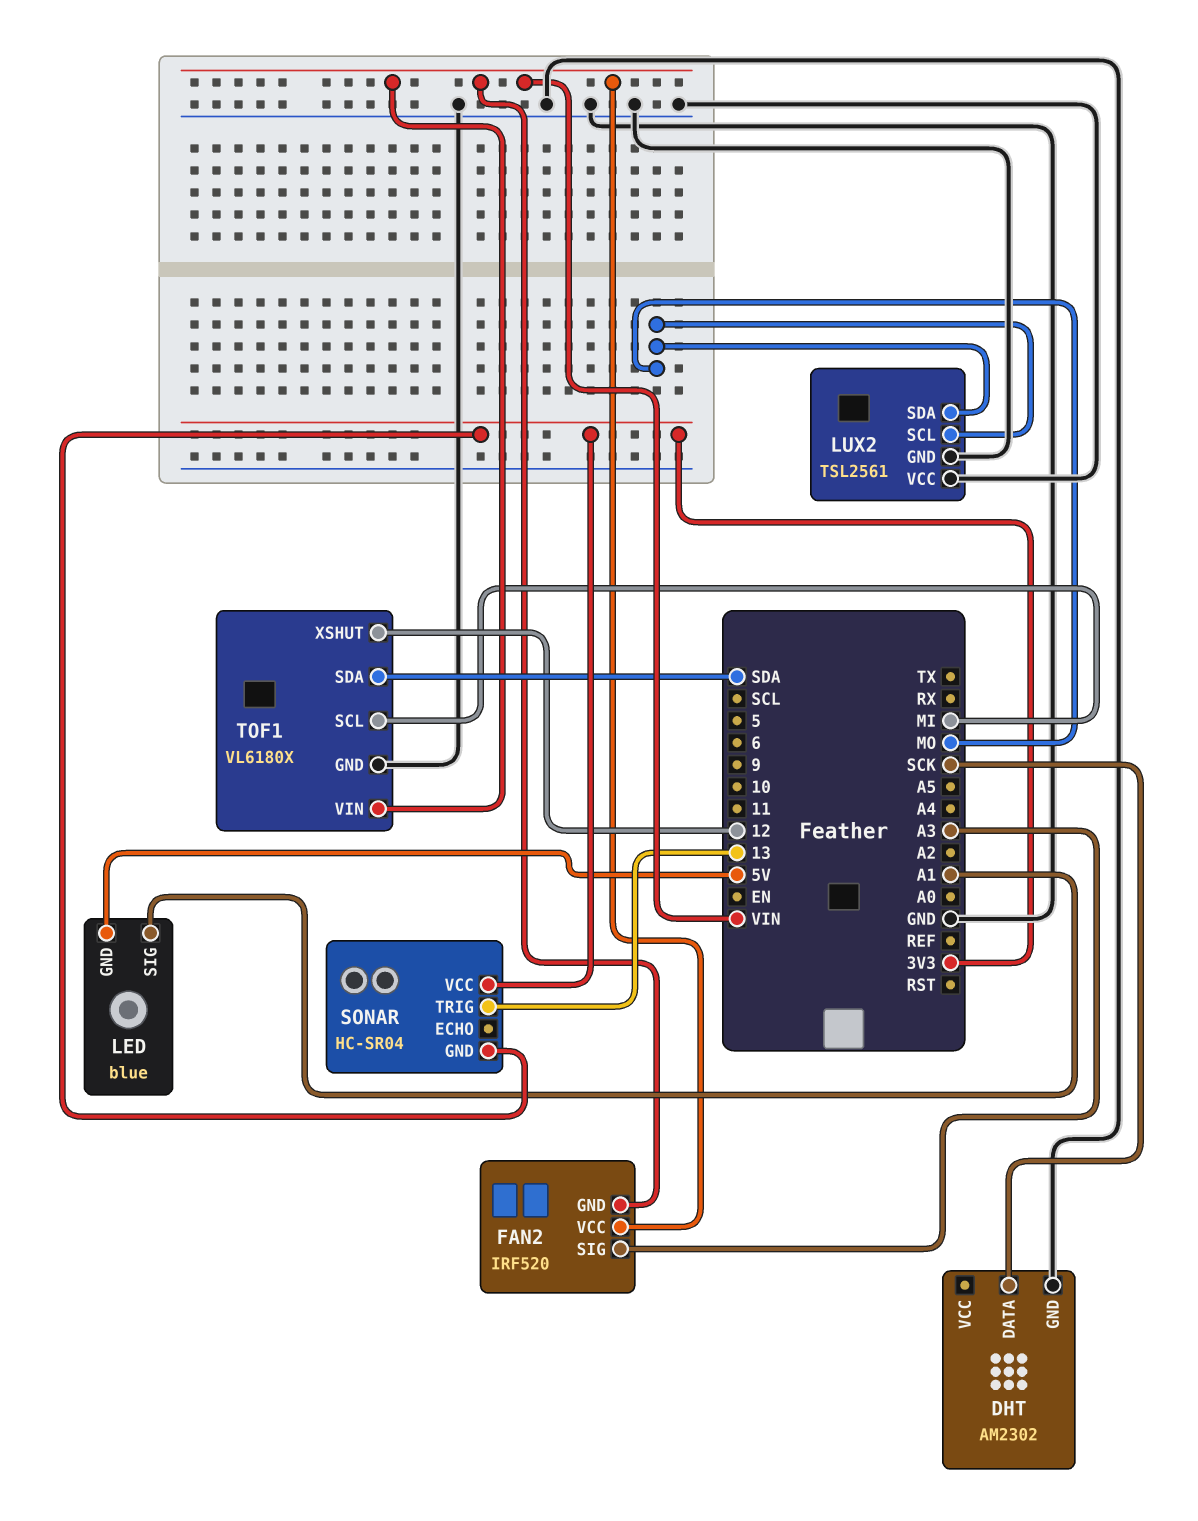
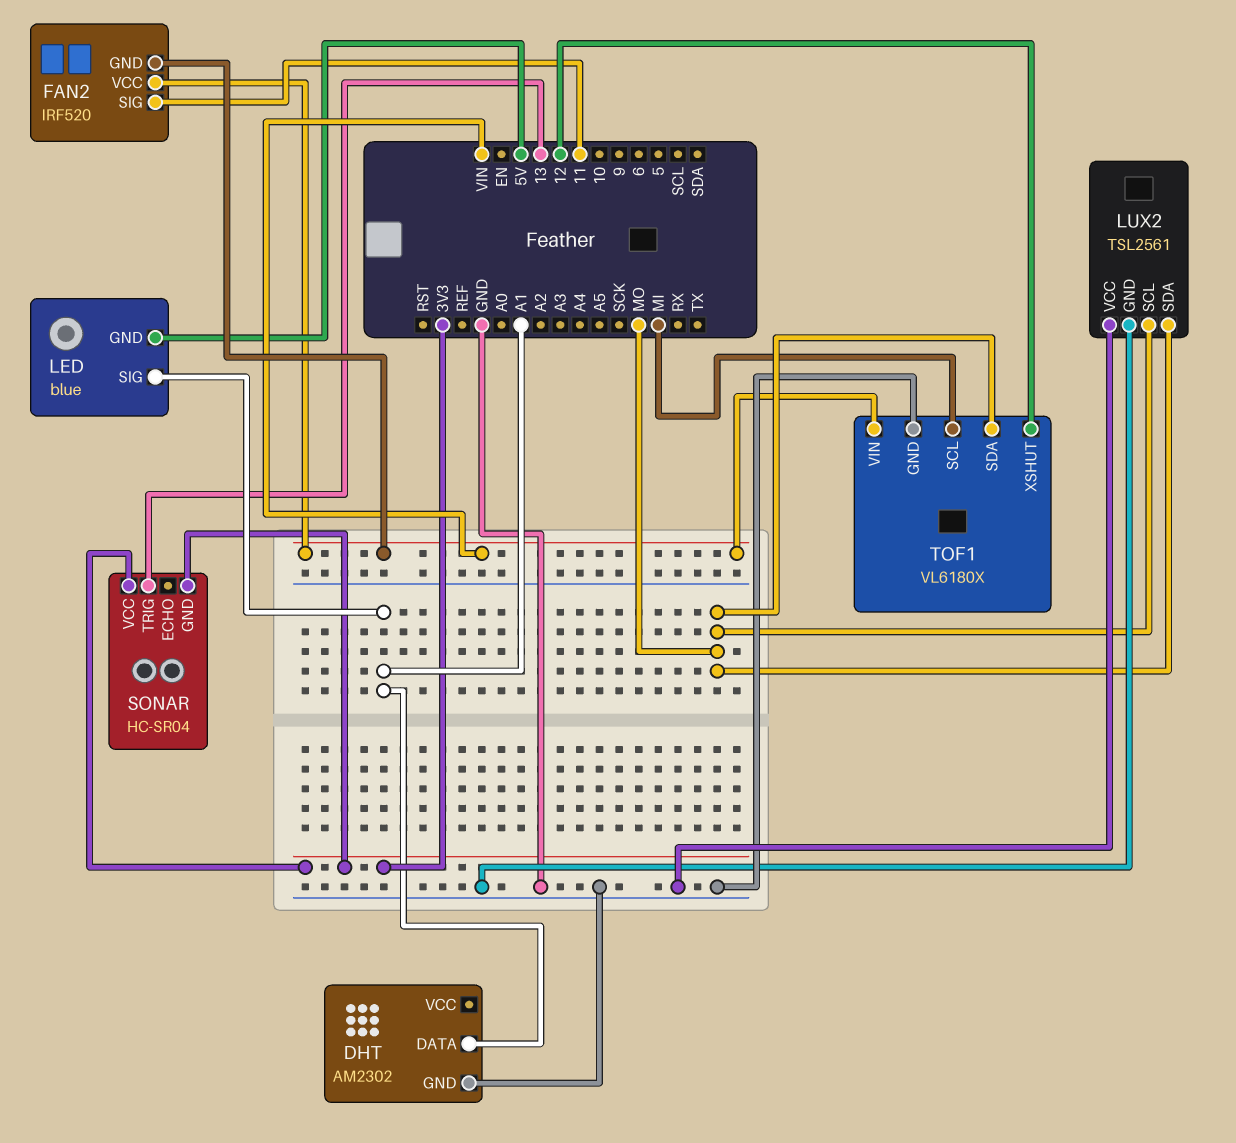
DHT pin DATA: SCK -> A1
FAN2 pin SIG: A3 -> 11
TOF1 pin SDA: SDA -> MO

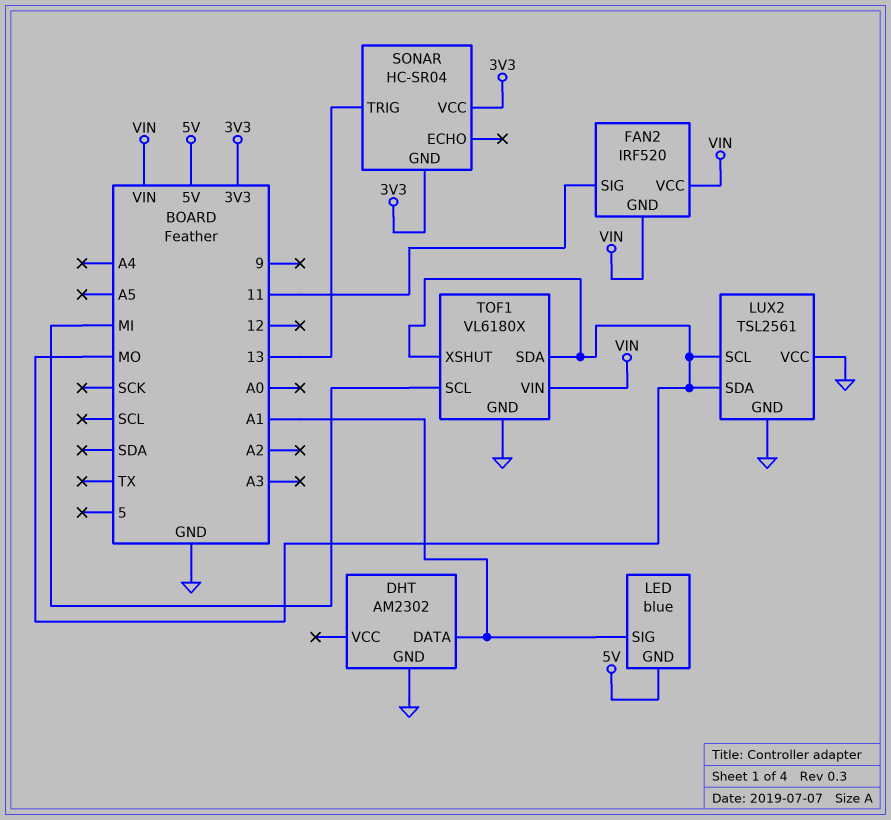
TOF1 pin XSHUT: 12 -> MO

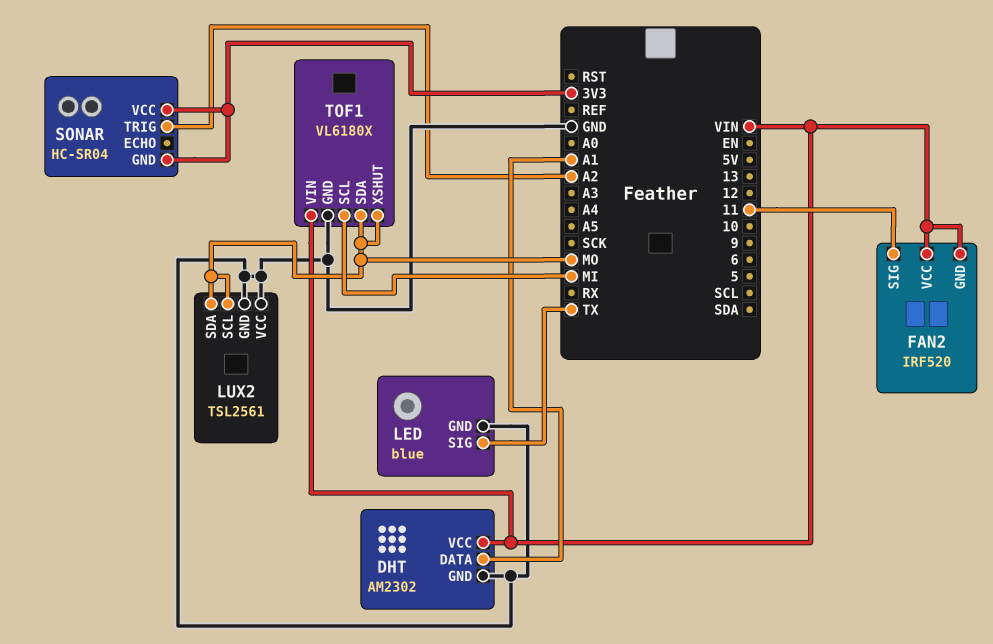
DHT pin VCC: none -> VIN
LED pin GND: 5V -> GND
LED pin SIG: A1 -> TX
SONAR pin TRIG: 13 -> A2

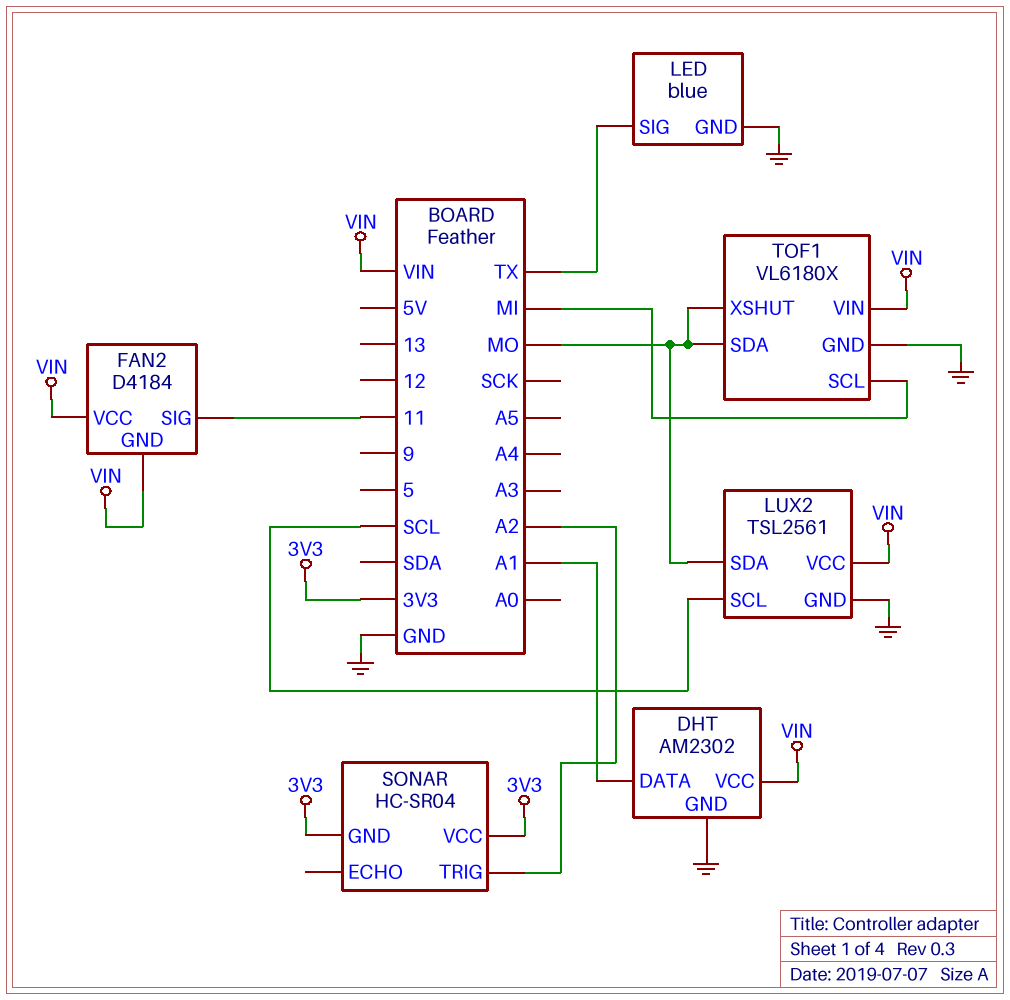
FAN2: IRF520 -> D4184
LUX2 pin SCL: MO -> SCL
LUX2 pin VCC: GND -> VIN

